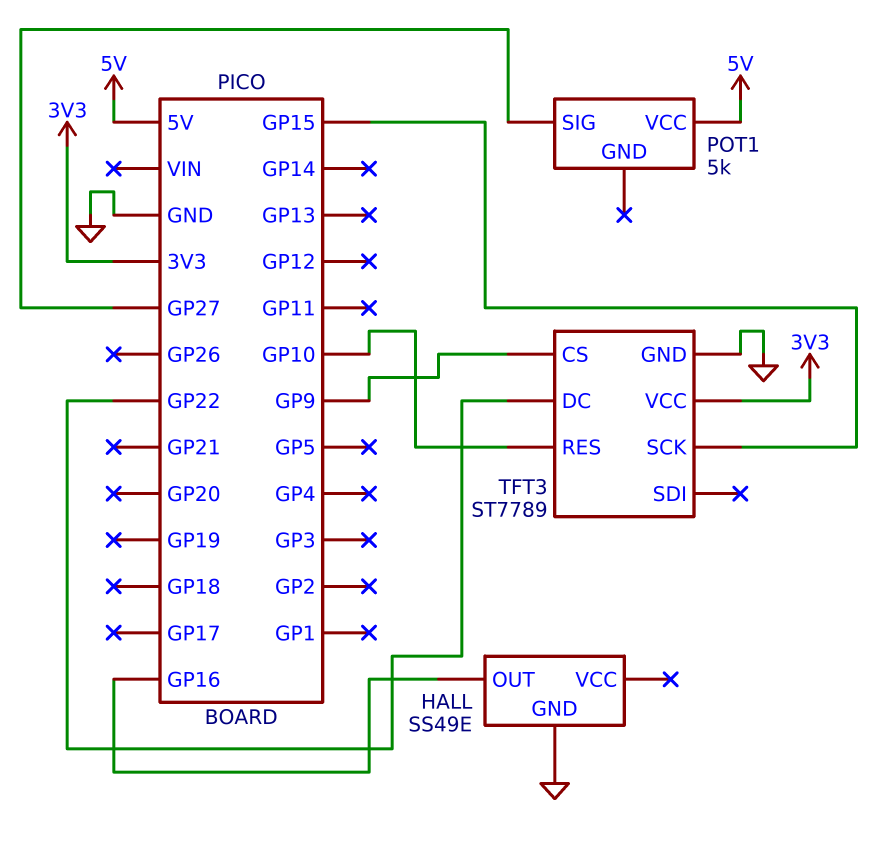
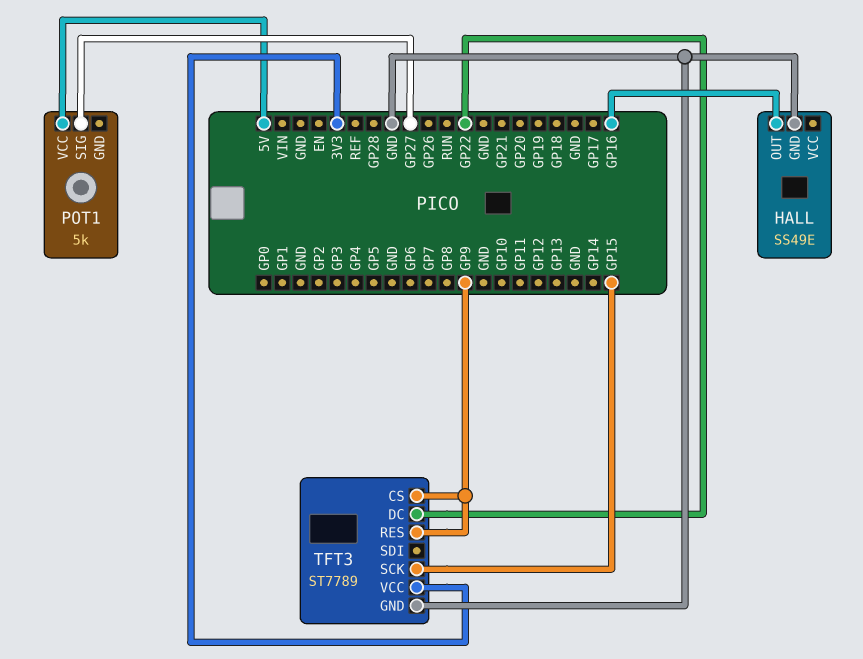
TFT3 pin RES: GP10 -> GP9

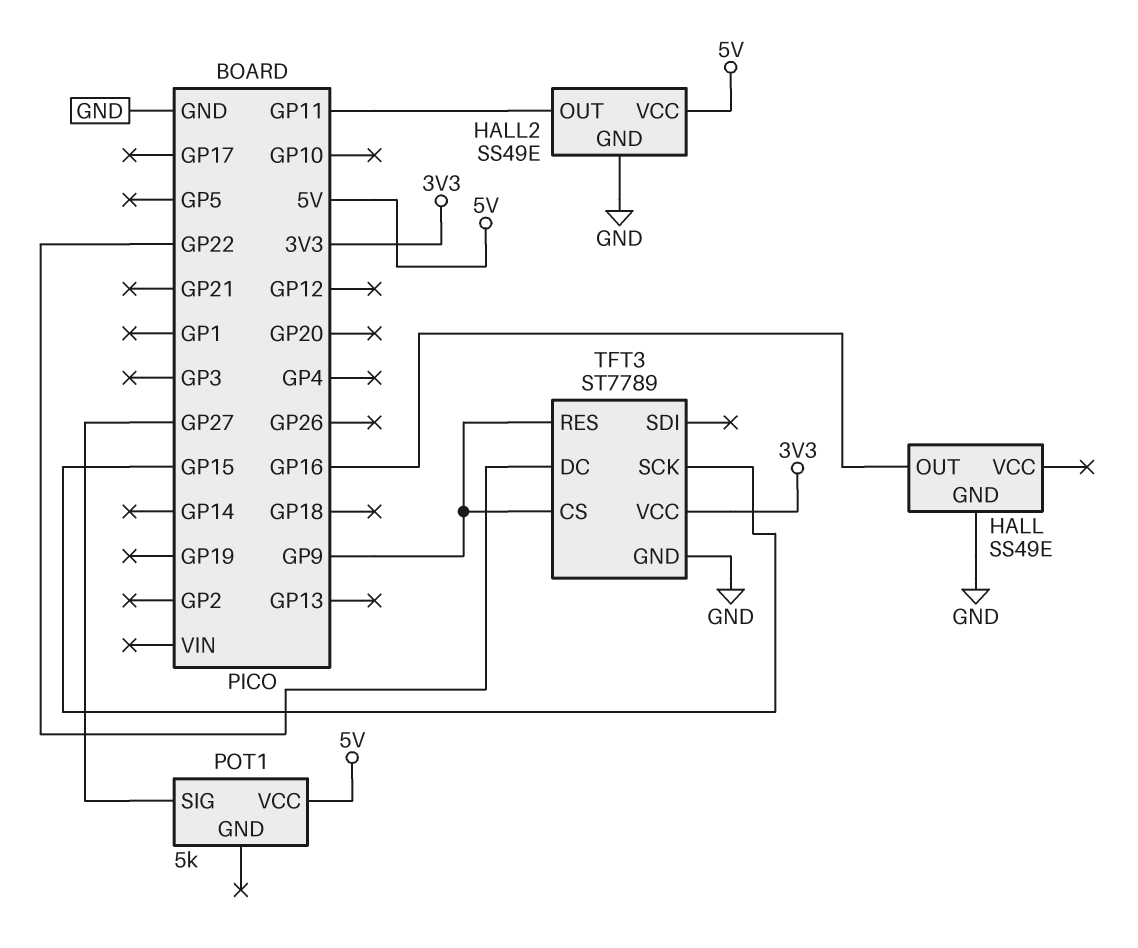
HALL2: none -> SS49E
HALL2 pin GND: none -> GND
HALL2 pin OUT: none -> GP11
HALL2 pin VCC: none -> 5V

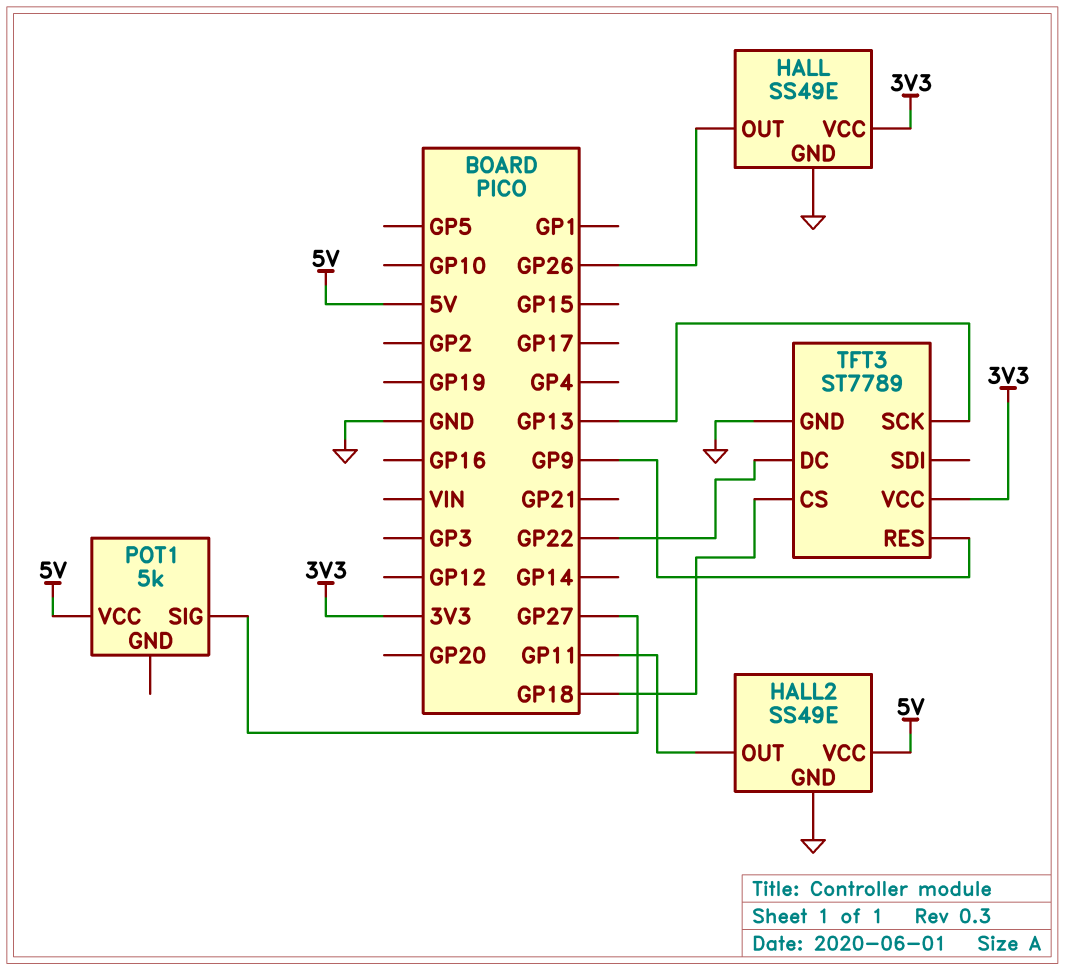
HALL pin OUT: GP16 -> GP26
HALL pin VCC: none -> 3V3
TFT3 pin CS: GP9 -> GP18
TFT3 pin SCK: GP15 -> GP13

